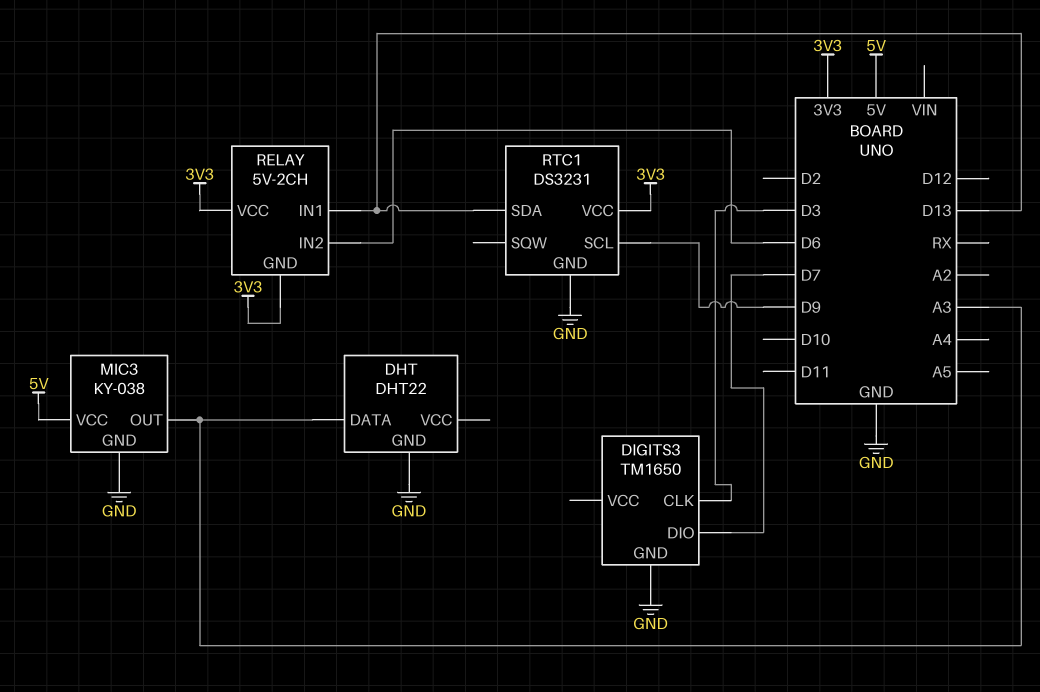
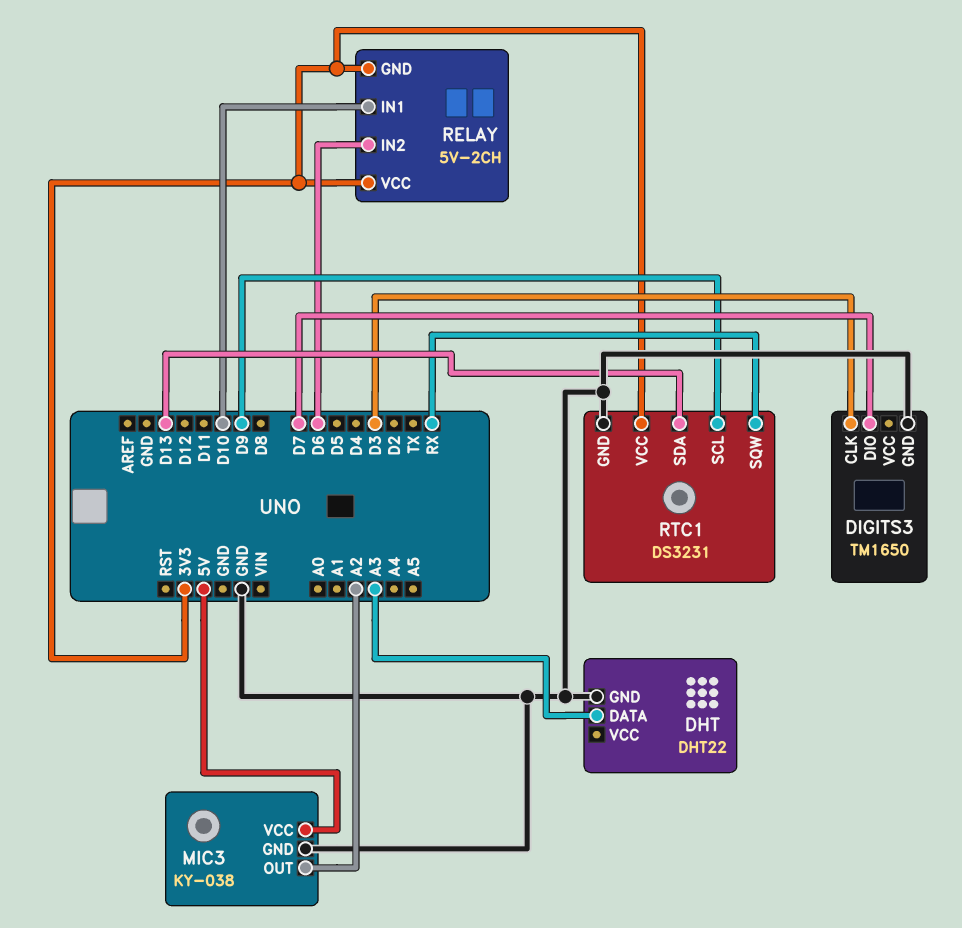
MIC3 pin OUT: A3 -> A2
RELAY pin IN1: D13 -> D10
RTC1 pin SQW: none -> RX

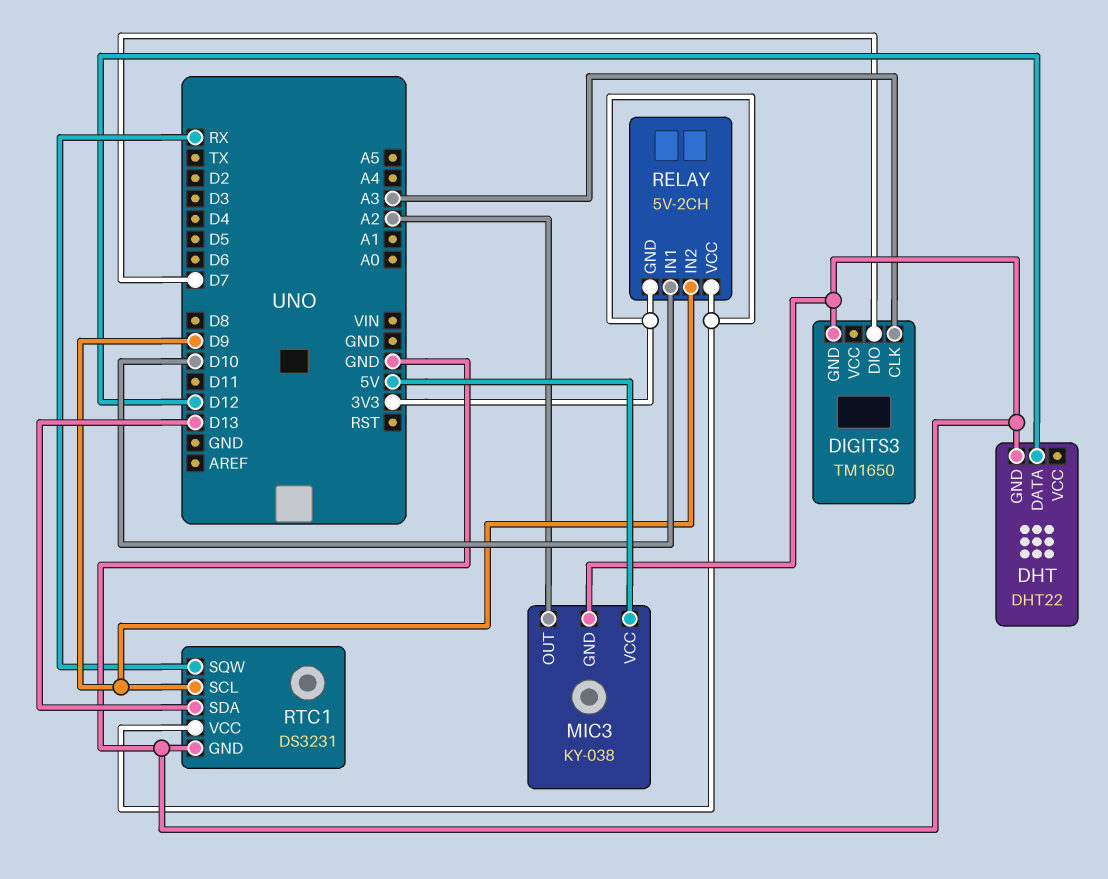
DHT pin DATA: A3 -> D12
DIGITS3 pin CLK: D3 -> A3
RELAY pin IN2: D6 -> D9

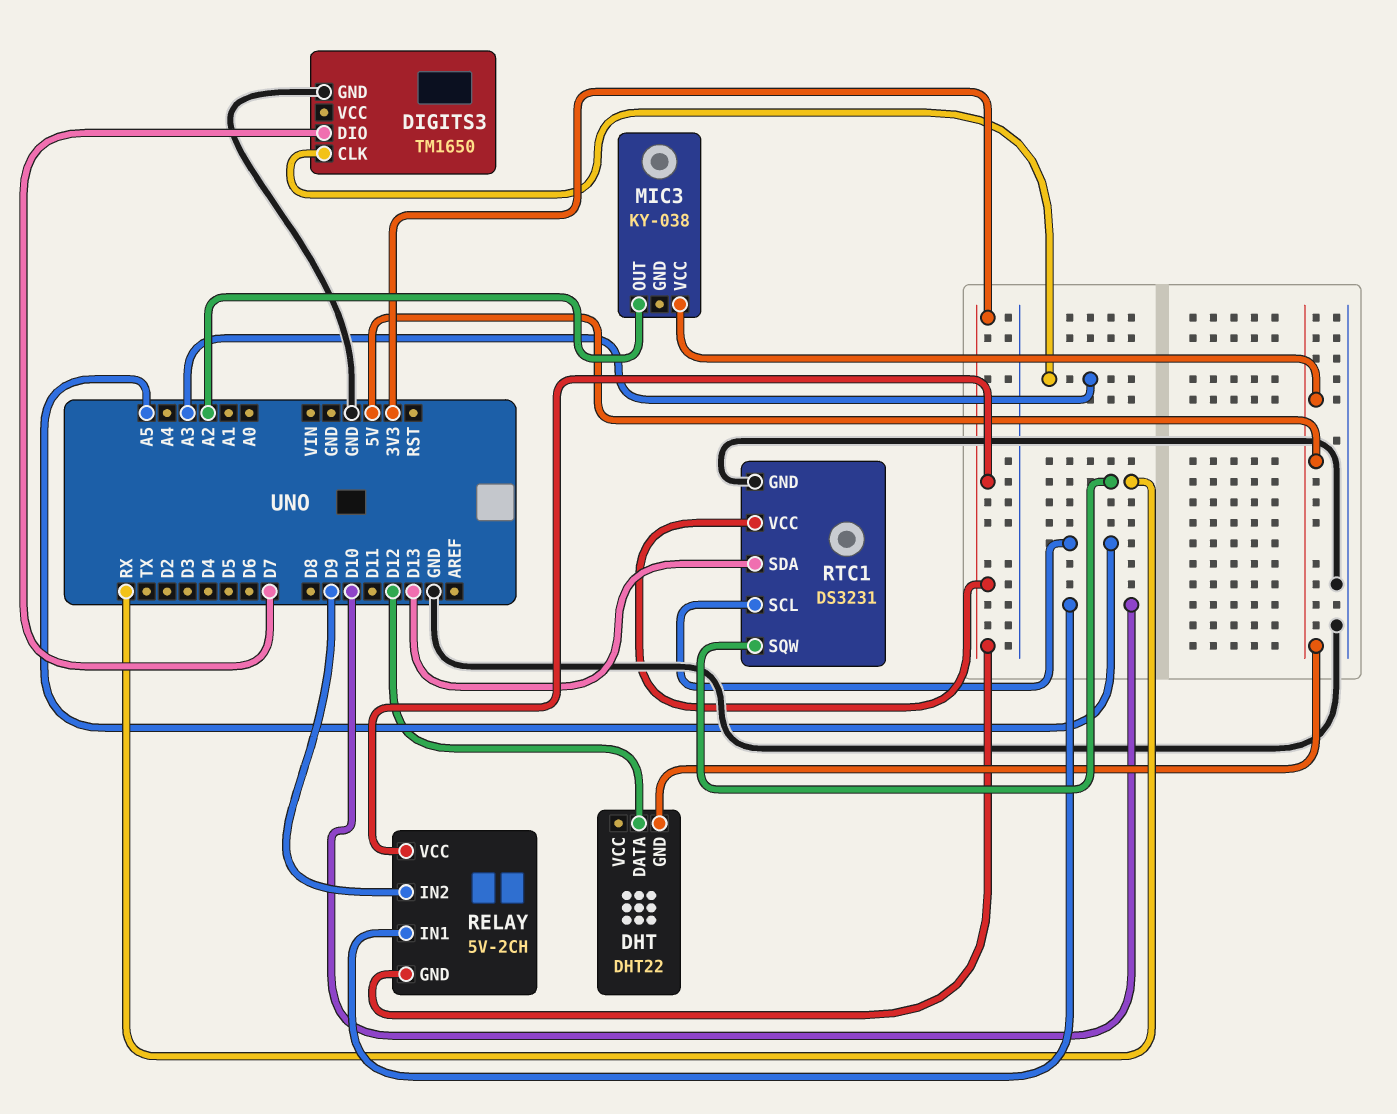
DHT pin GND: GND -> 5V
MIC3 pin GND: GND -> none
RTC1 pin SCL: D9 -> A5

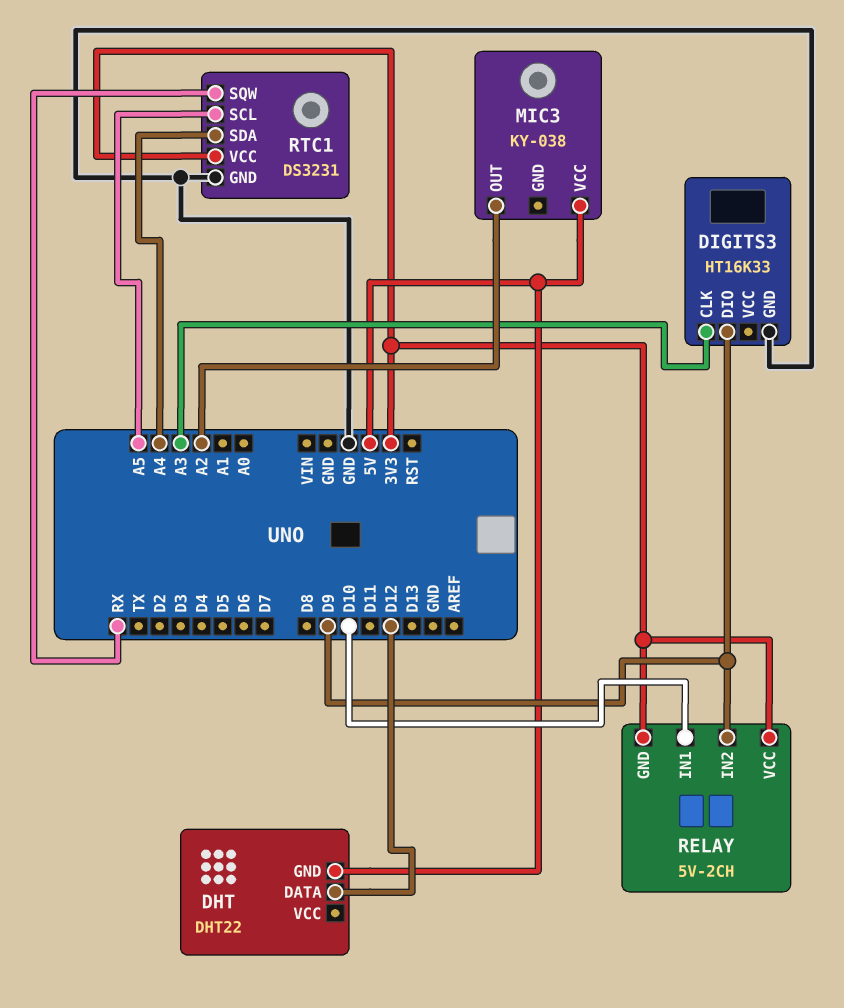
DIGITS3: TM1650 -> HT16K33
DIGITS3 pin DIO: D7 -> D9
RTC1 pin SDA: D13 -> A4

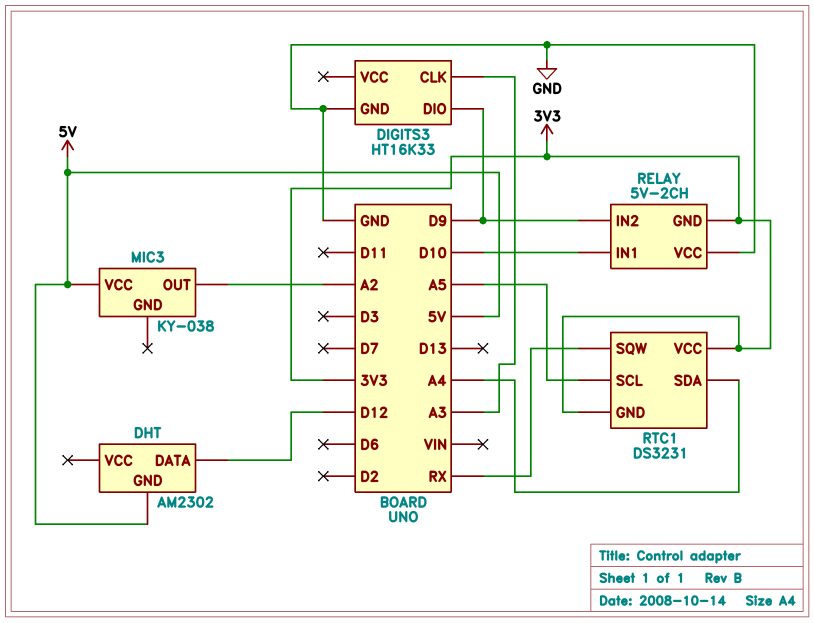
DHT: DHT22 -> AM2302
RELAY pin VCC: 3V3 -> GND
RTC1 pin GND: GND -> 3V3

